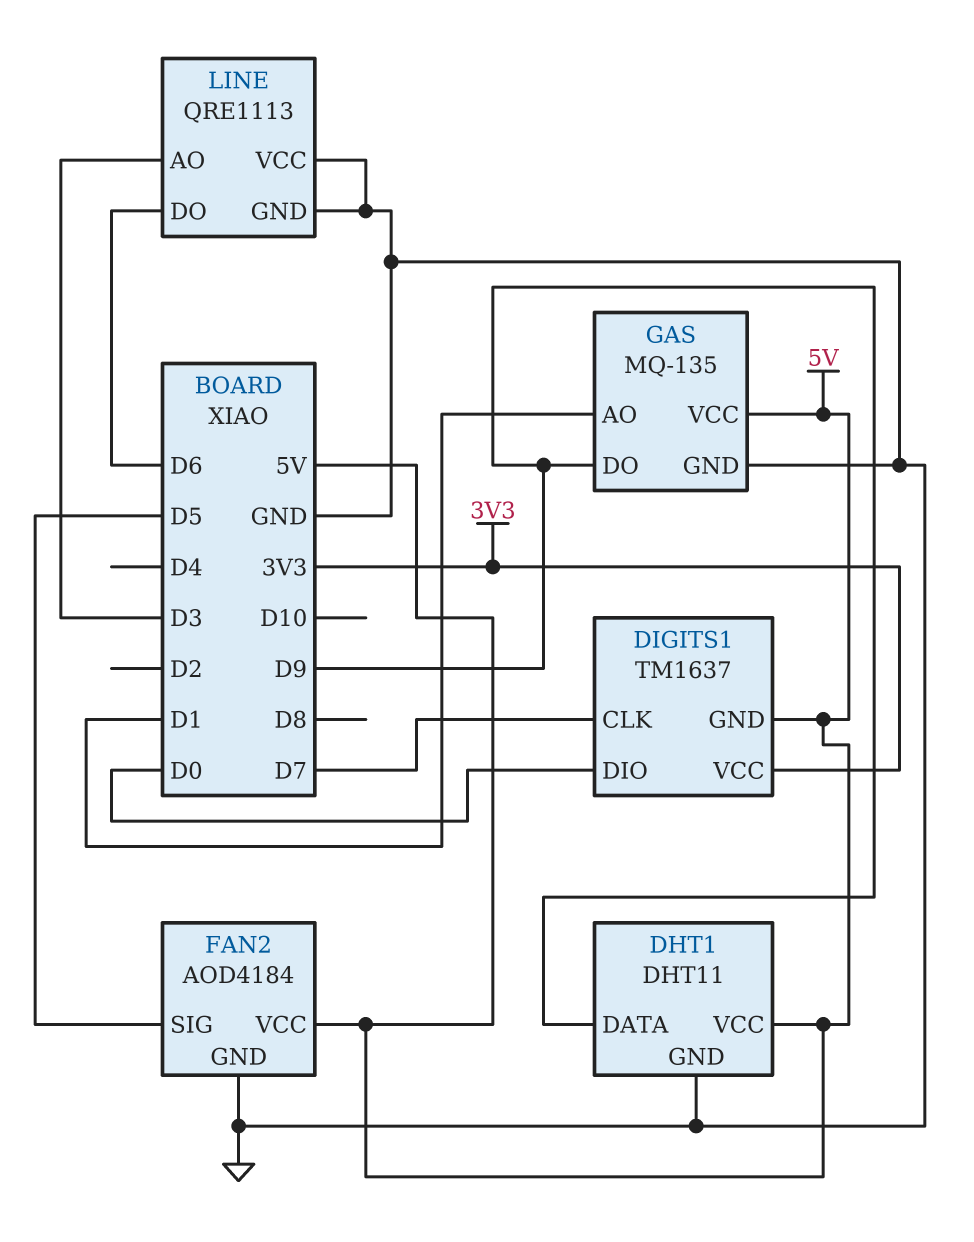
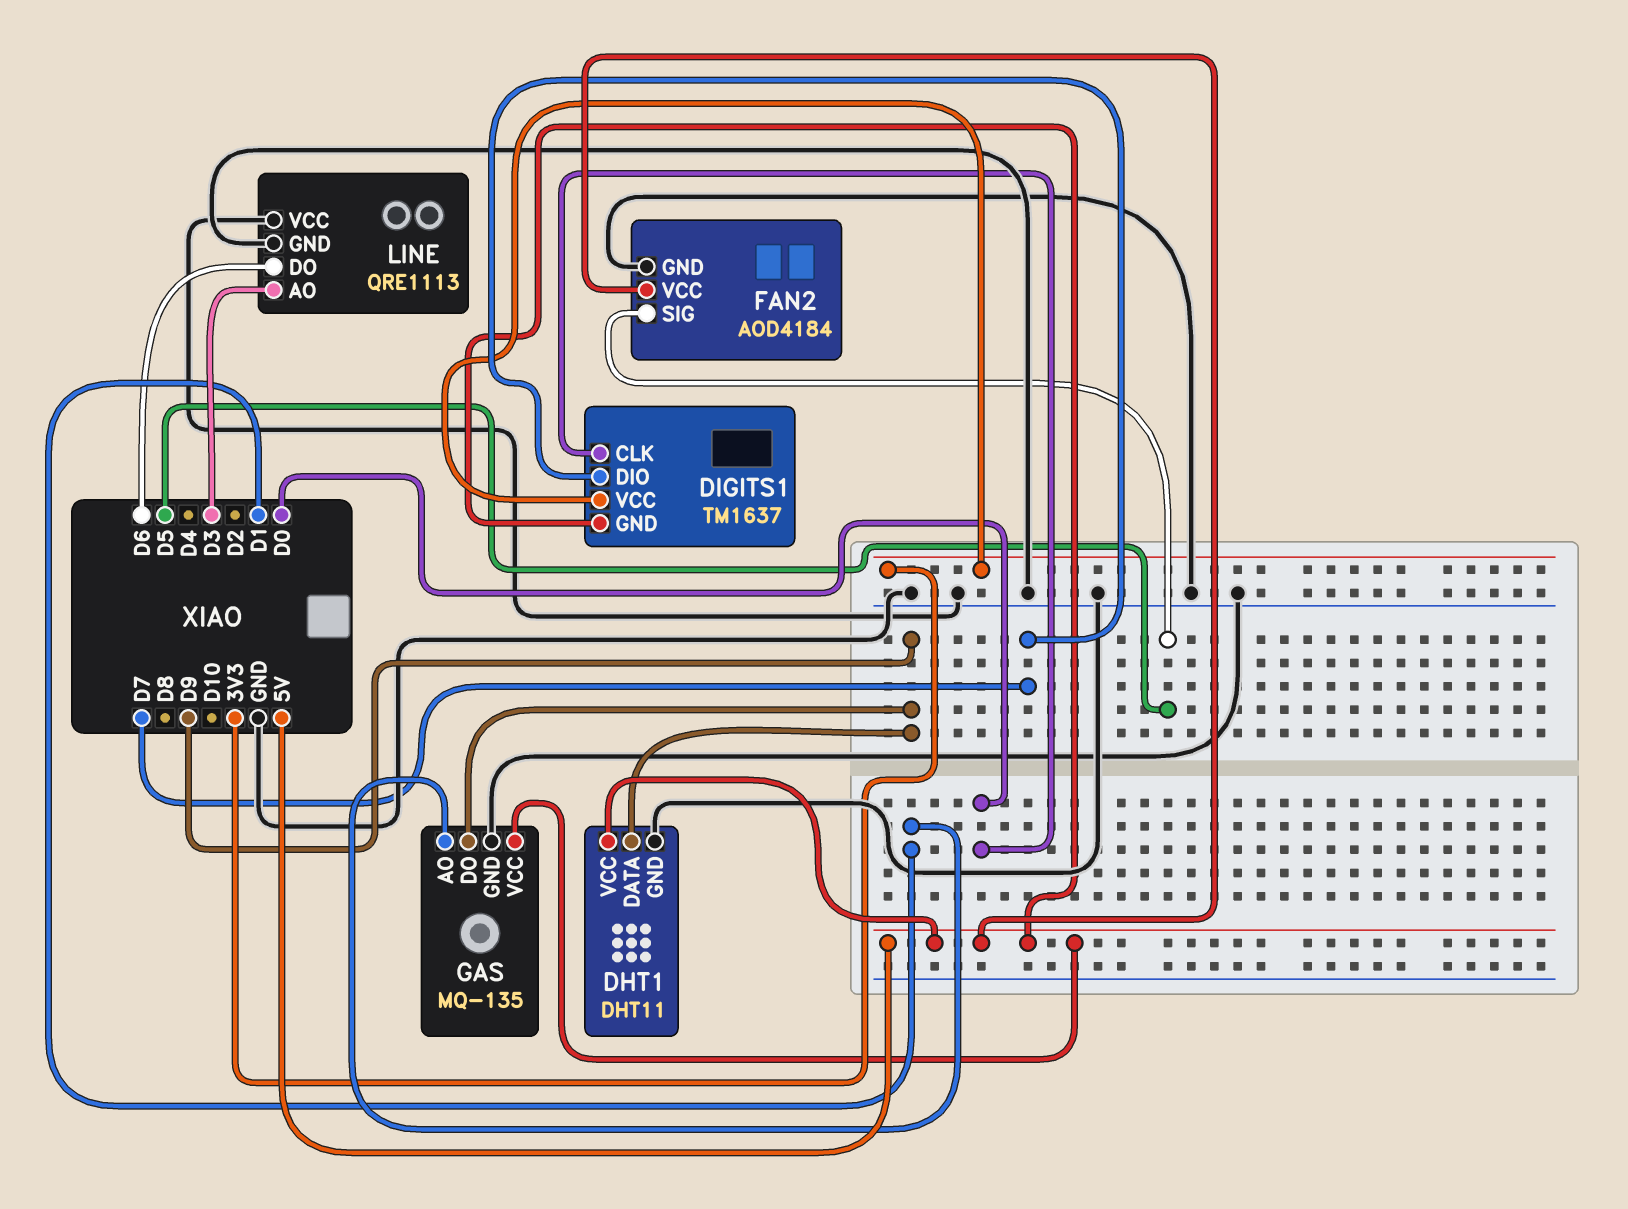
DIGITS1 pin CLK: D7 -> D0
DIGITS1 pin DIO: D0 -> D7

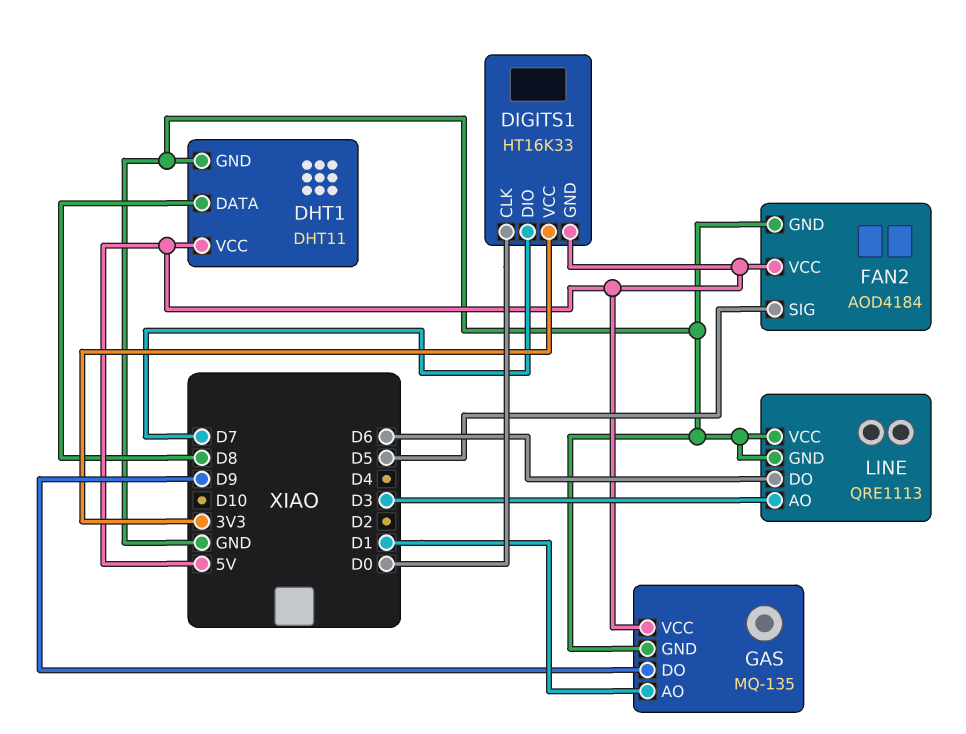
DHT1 pin DATA: D9 -> D8
DIGITS1: TM1637 -> HT16K33

